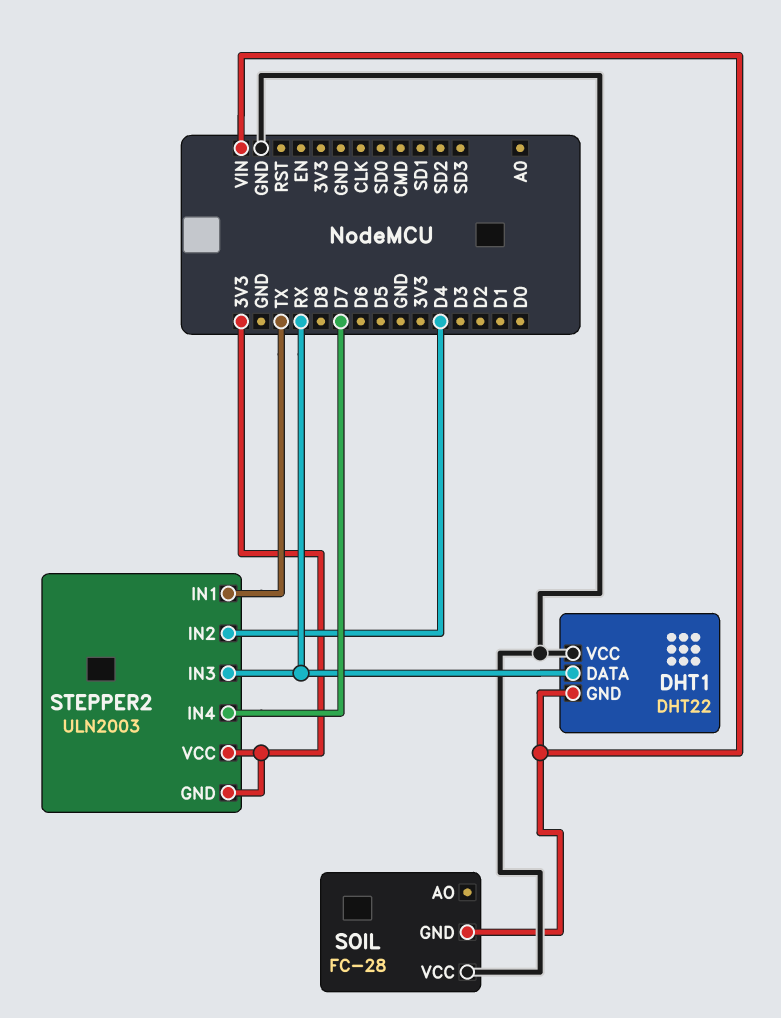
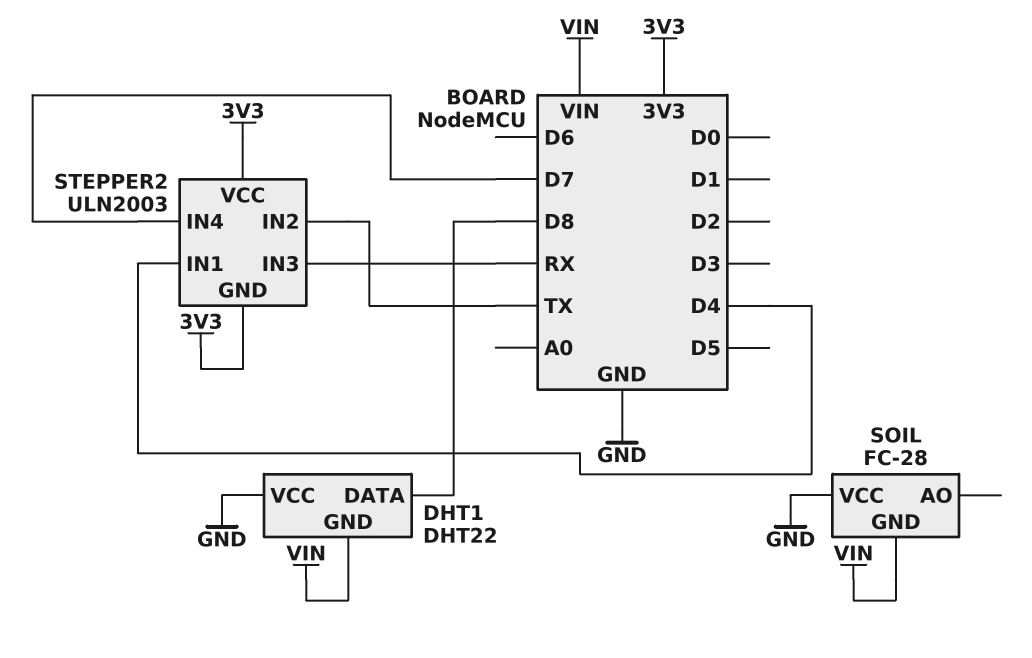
DHT1 pin DATA: RX -> D8
STEPPER2 pin IN1: TX -> D4
STEPPER2 pin IN2: D4 -> TX

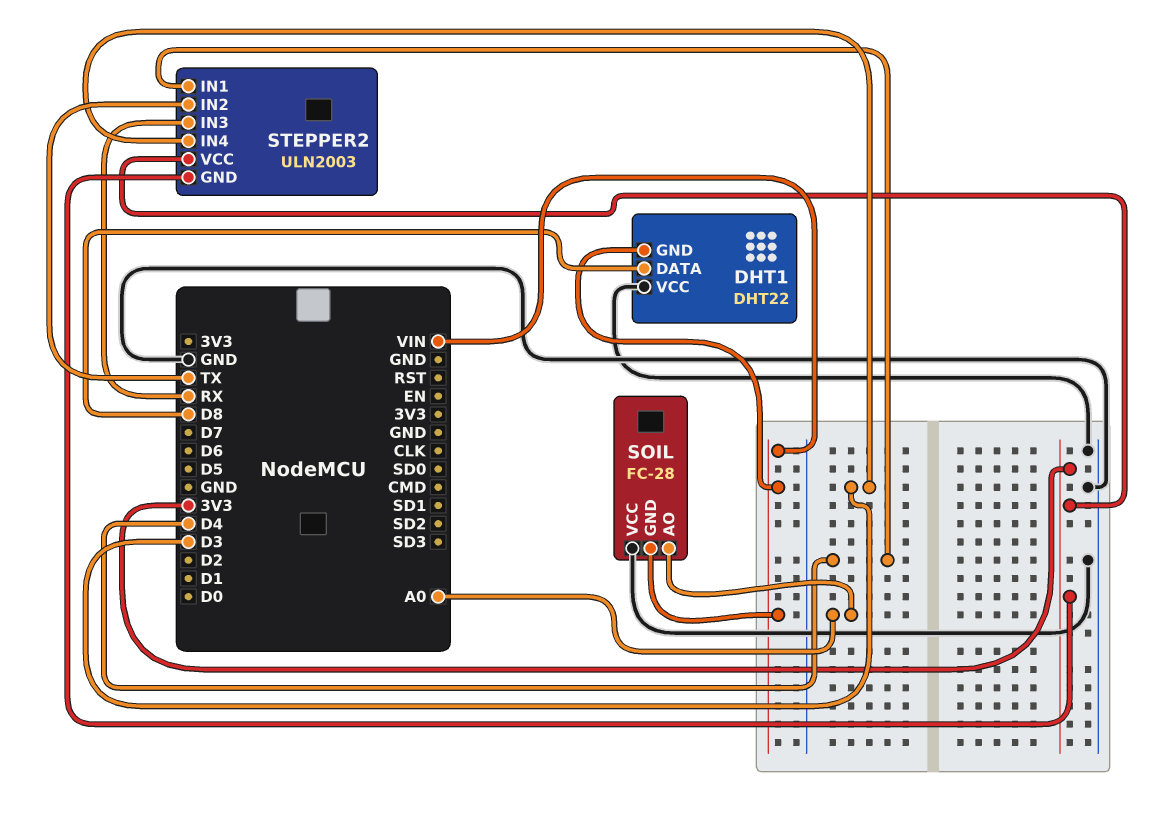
SOIL pin AO: none -> A0
STEPPER2 pin IN4: D7 -> D3

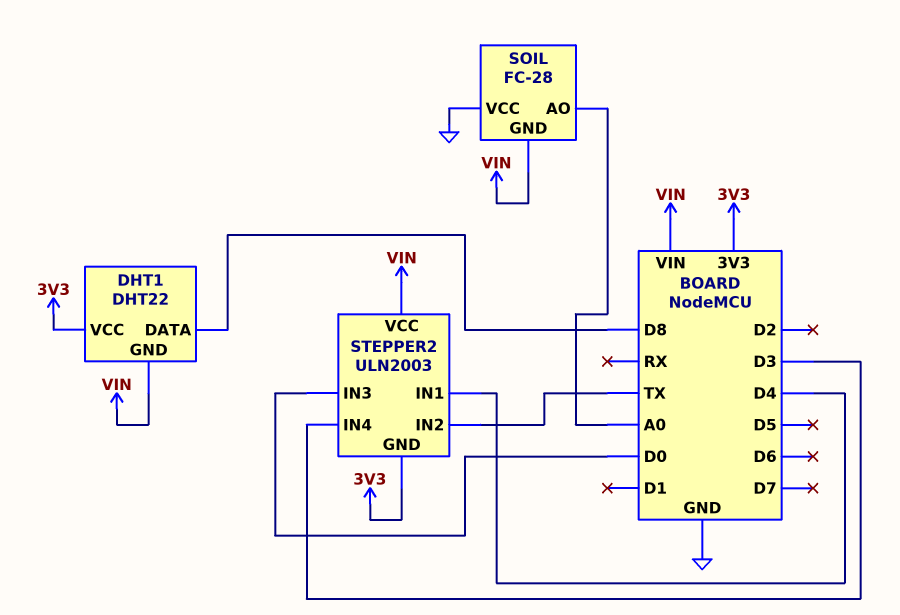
DHT1 pin VCC: GND -> 3V3
STEPPER2 pin IN3: RX -> D0
STEPPER2 pin VCC: 3V3 -> VIN

